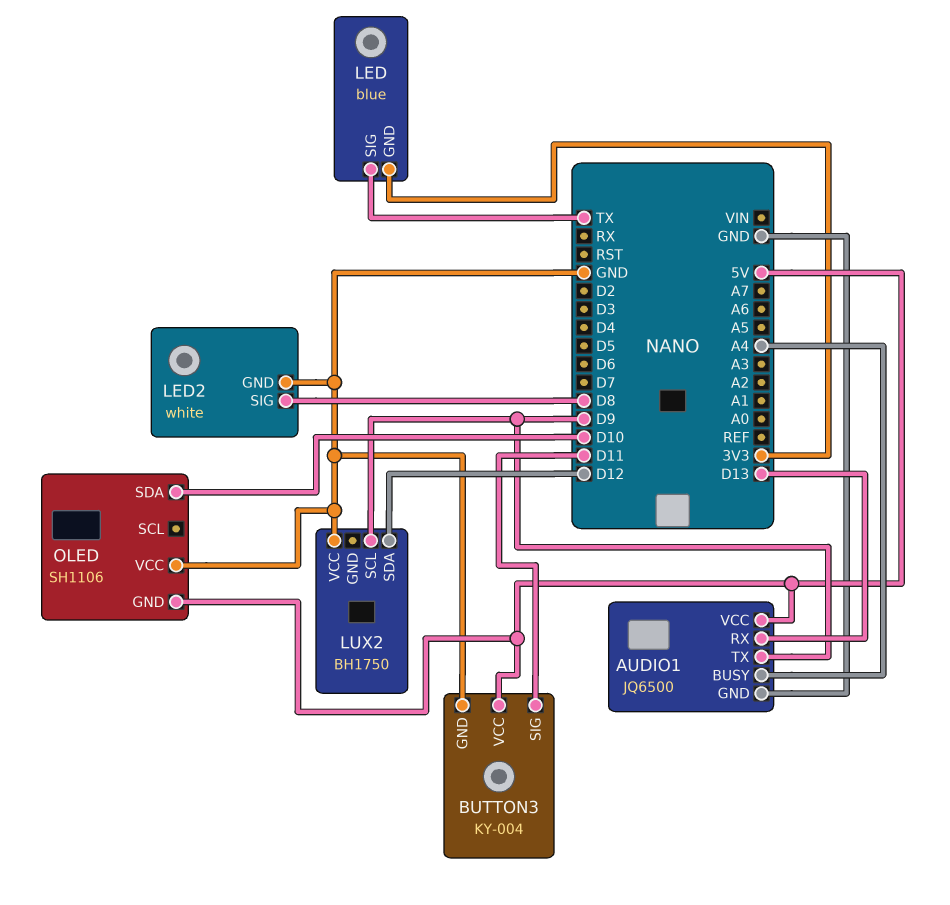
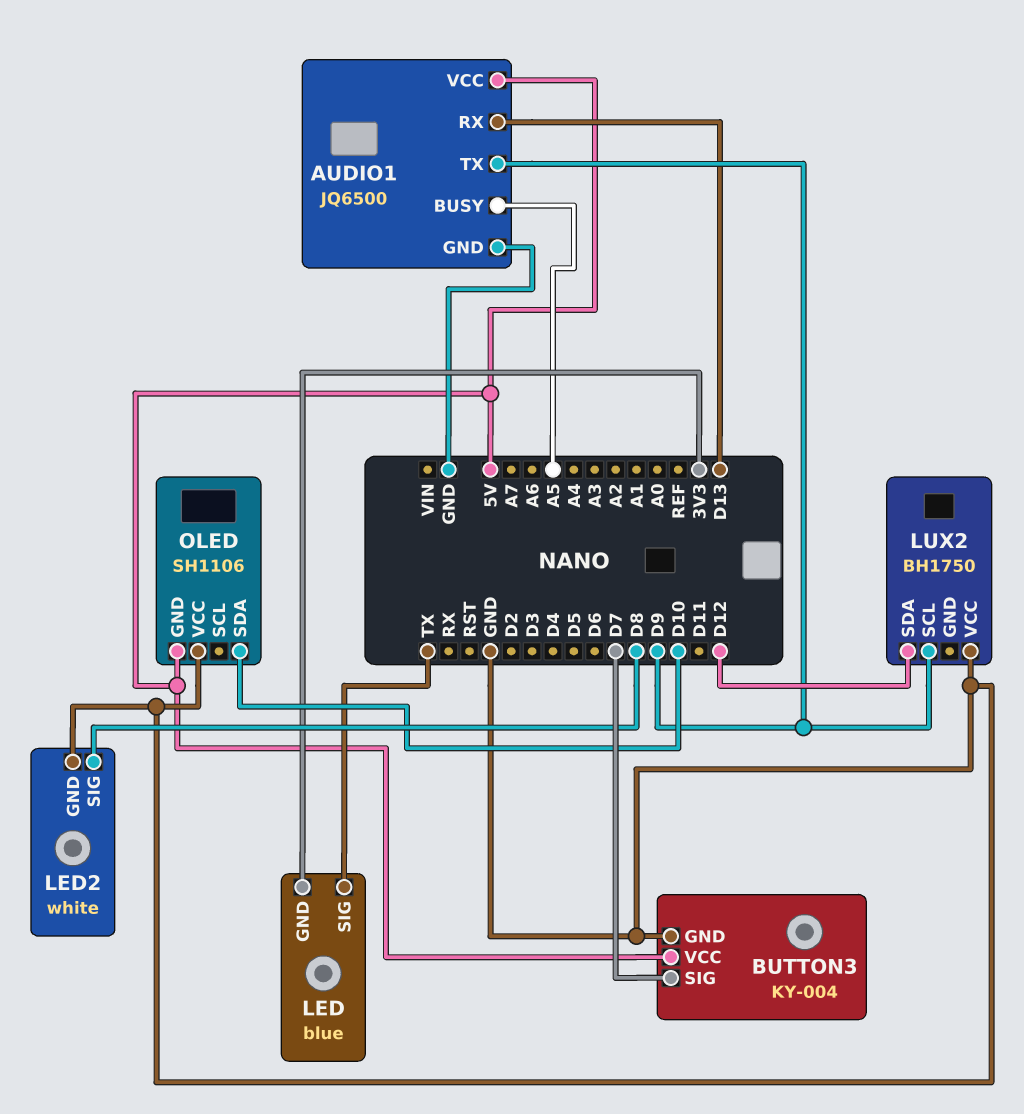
AUDIO1 pin BUSY: A4 -> A5
BUTTON3 pin SIG: D11 -> D7

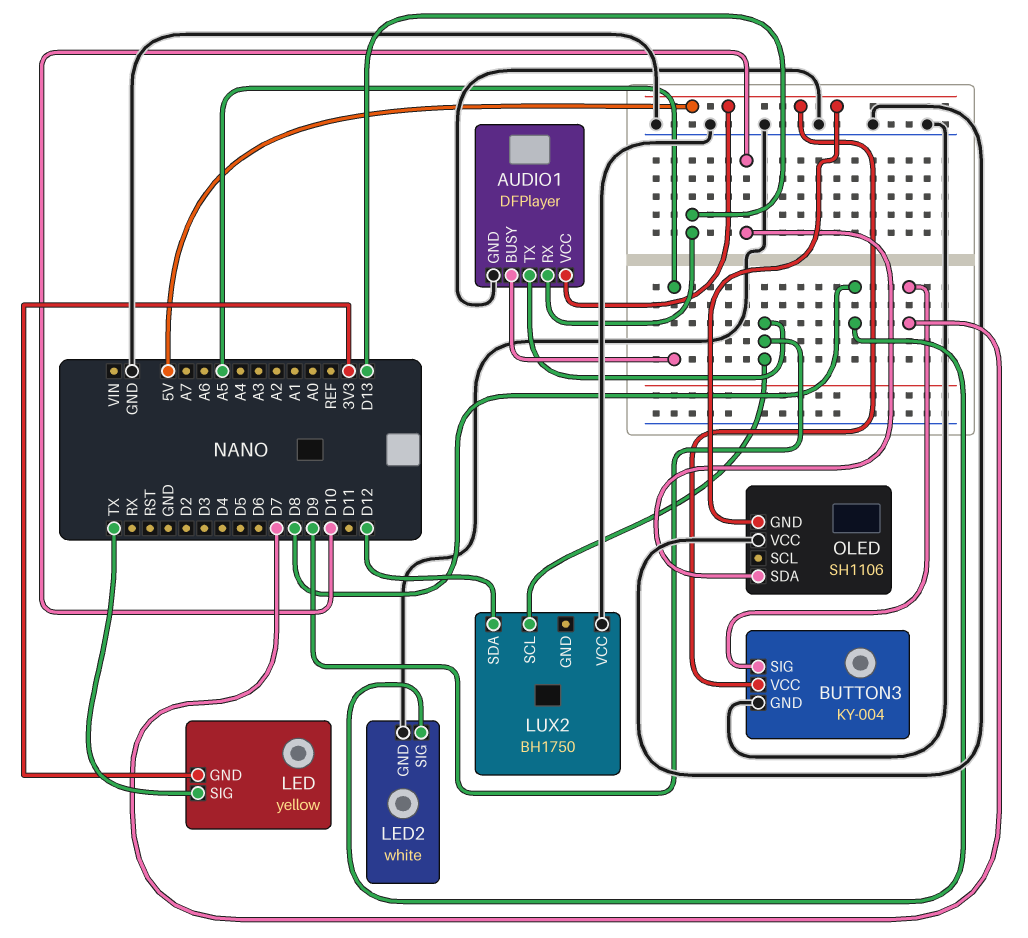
AUDIO1: JQ6500 -> DFPlayer
LED: blue -> yellow

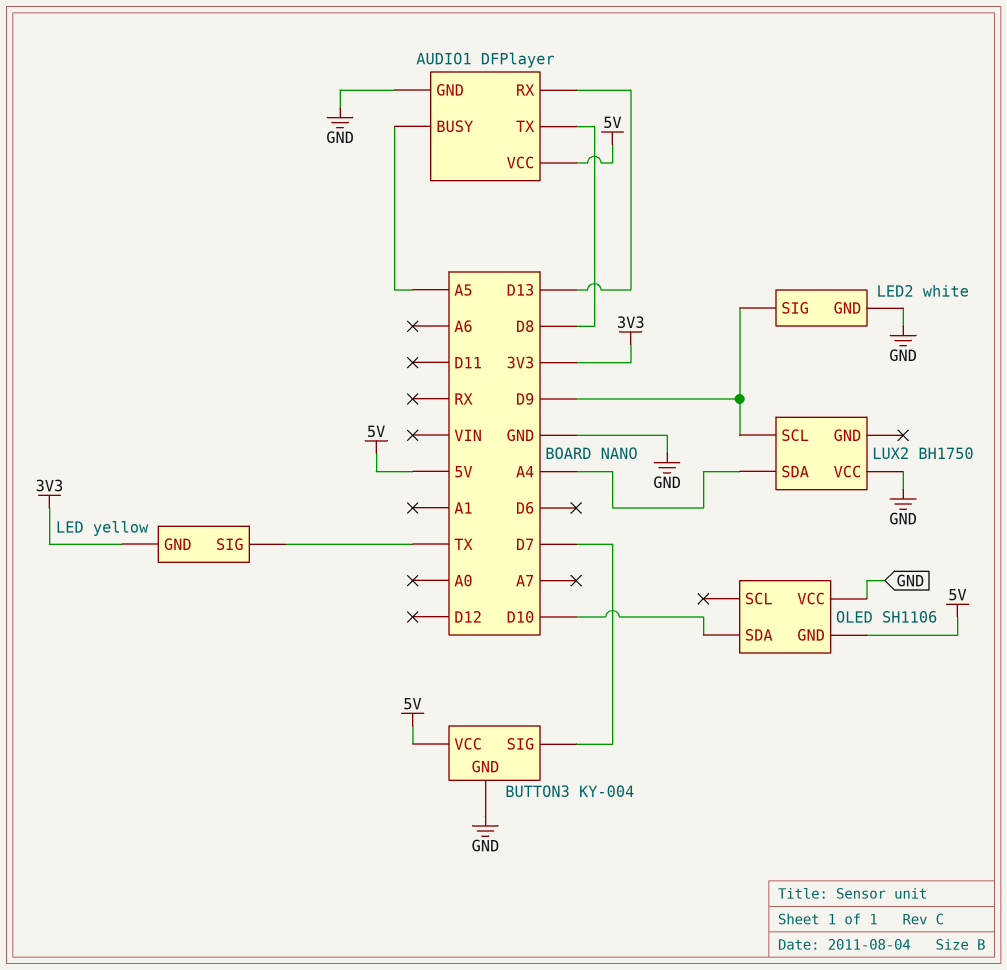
AUDIO1 pin TX: D9 -> D8
LED2 pin SIG: D8 -> D9
LUX2 pin SDA: D12 -> A4

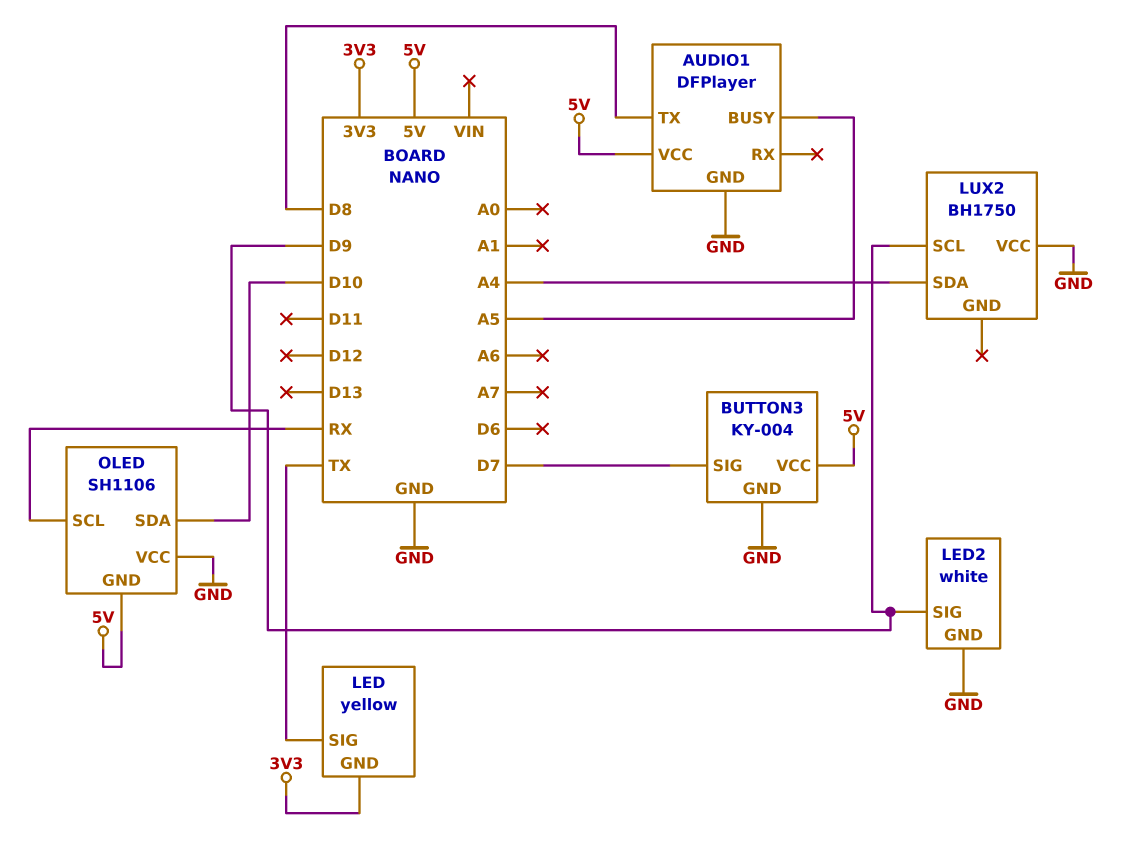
AUDIO1 pin RX: D13 -> none
OLED pin SCL: none -> RX

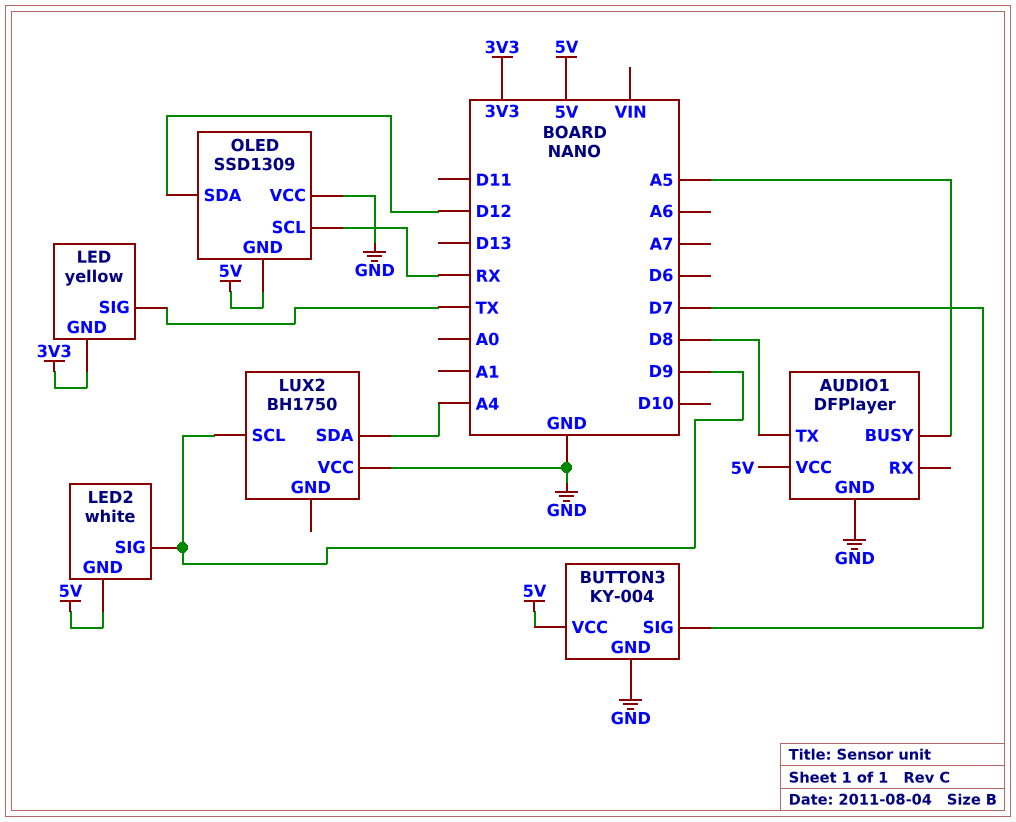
LED2 pin GND: GND -> 5V
OLED: SH1106 -> SSD1309
OLED pin SDA: D10 -> D12

